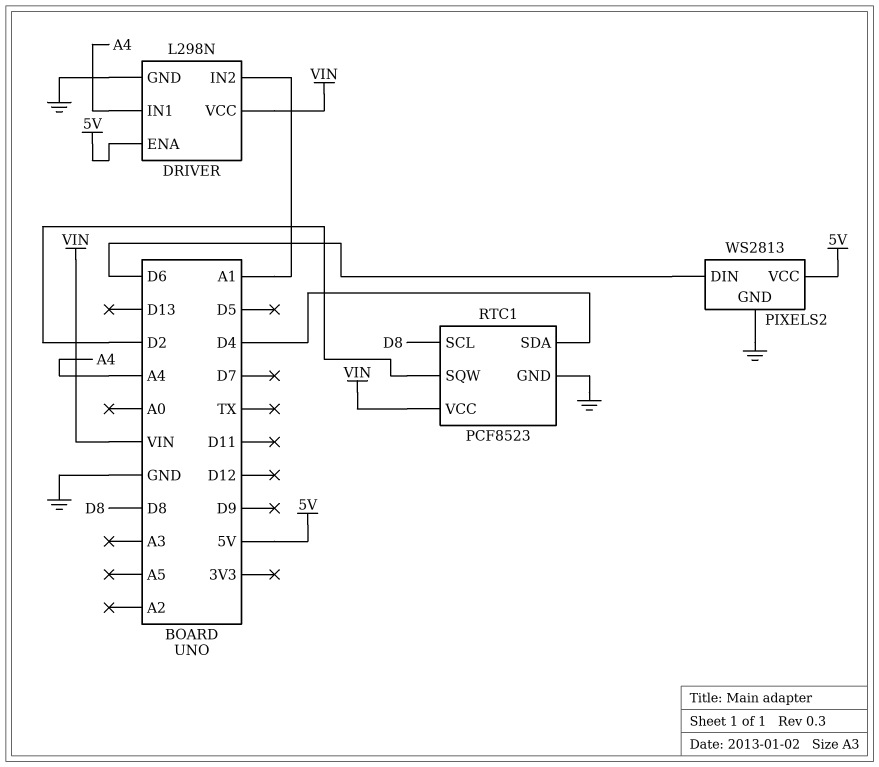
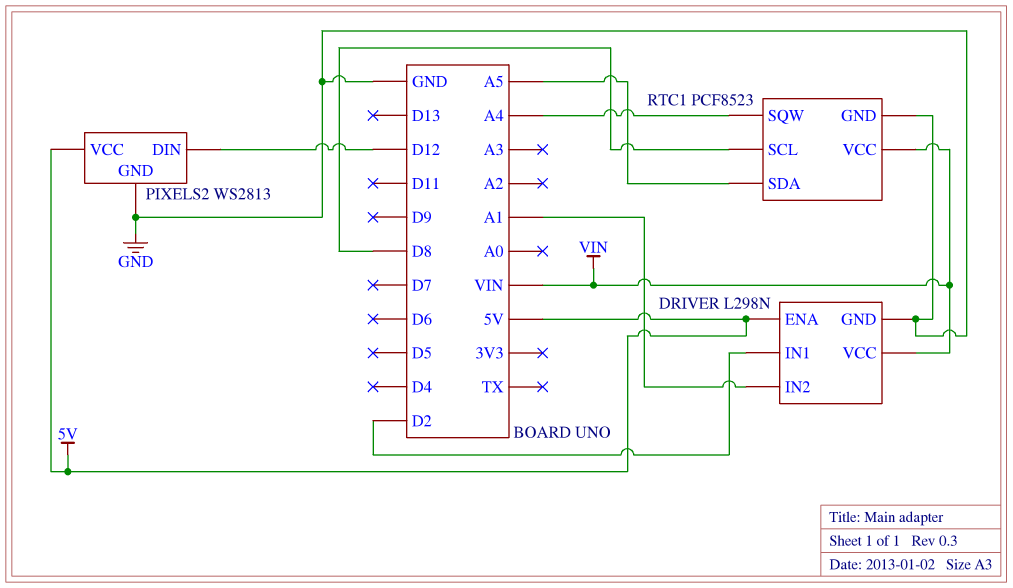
DRIVER pin IN1: A4 -> D2
PIXELS2 pin DIN: D6 -> D12
RTC1 pin SDA: D4 -> A5
RTC1 pin SQW: D2 -> A4

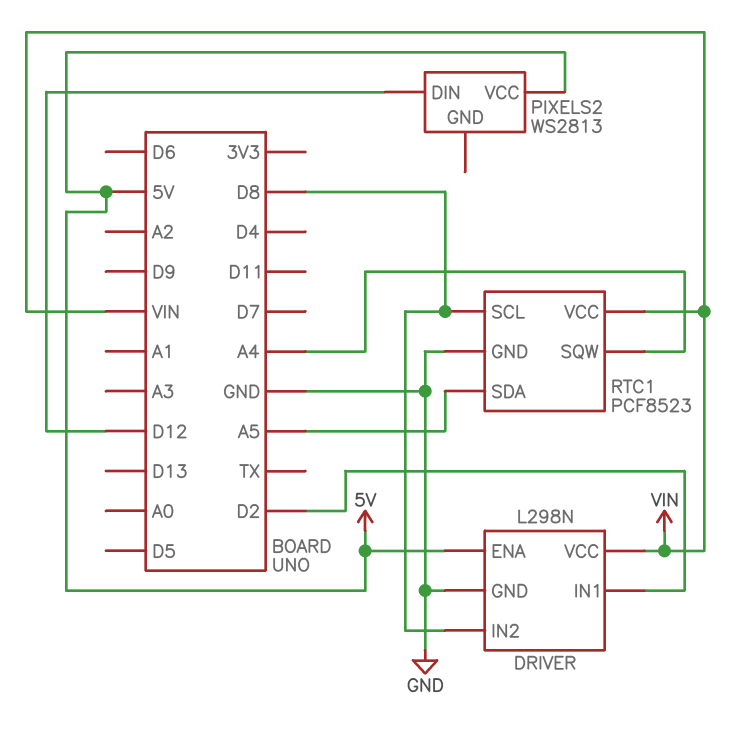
DRIVER pin IN2: A1 -> D8
PIXELS2 pin GND: GND -> none

